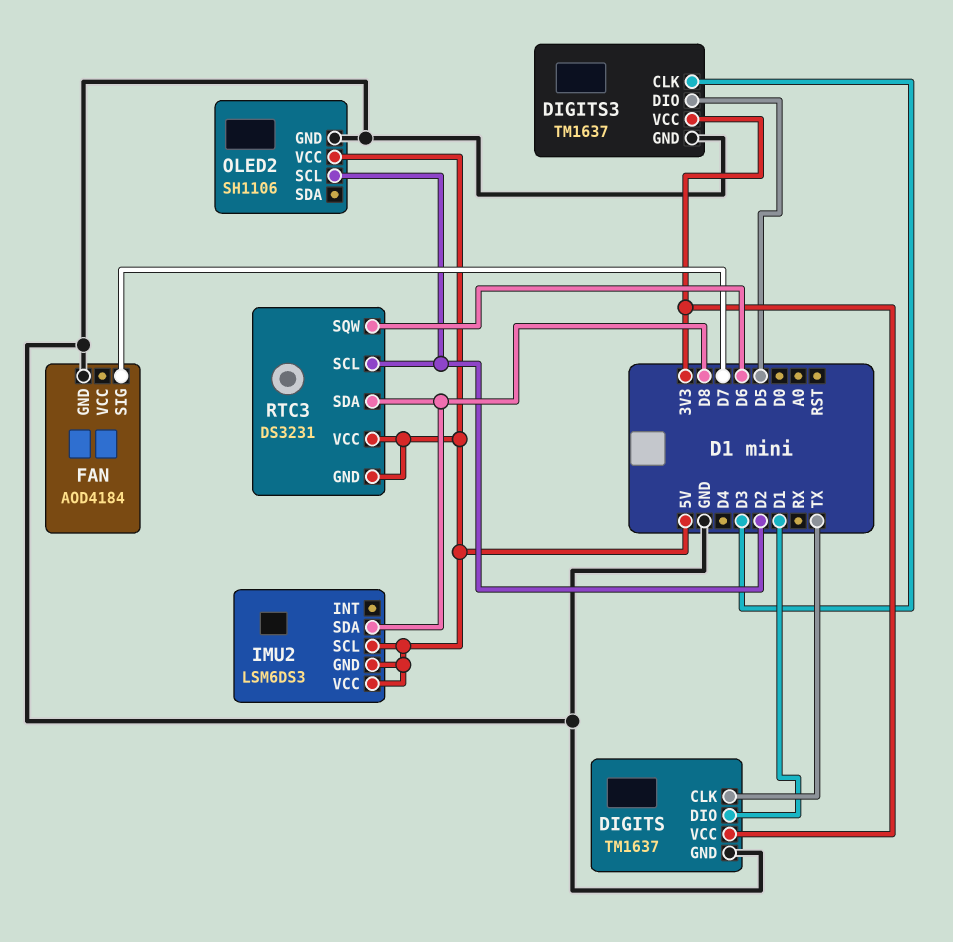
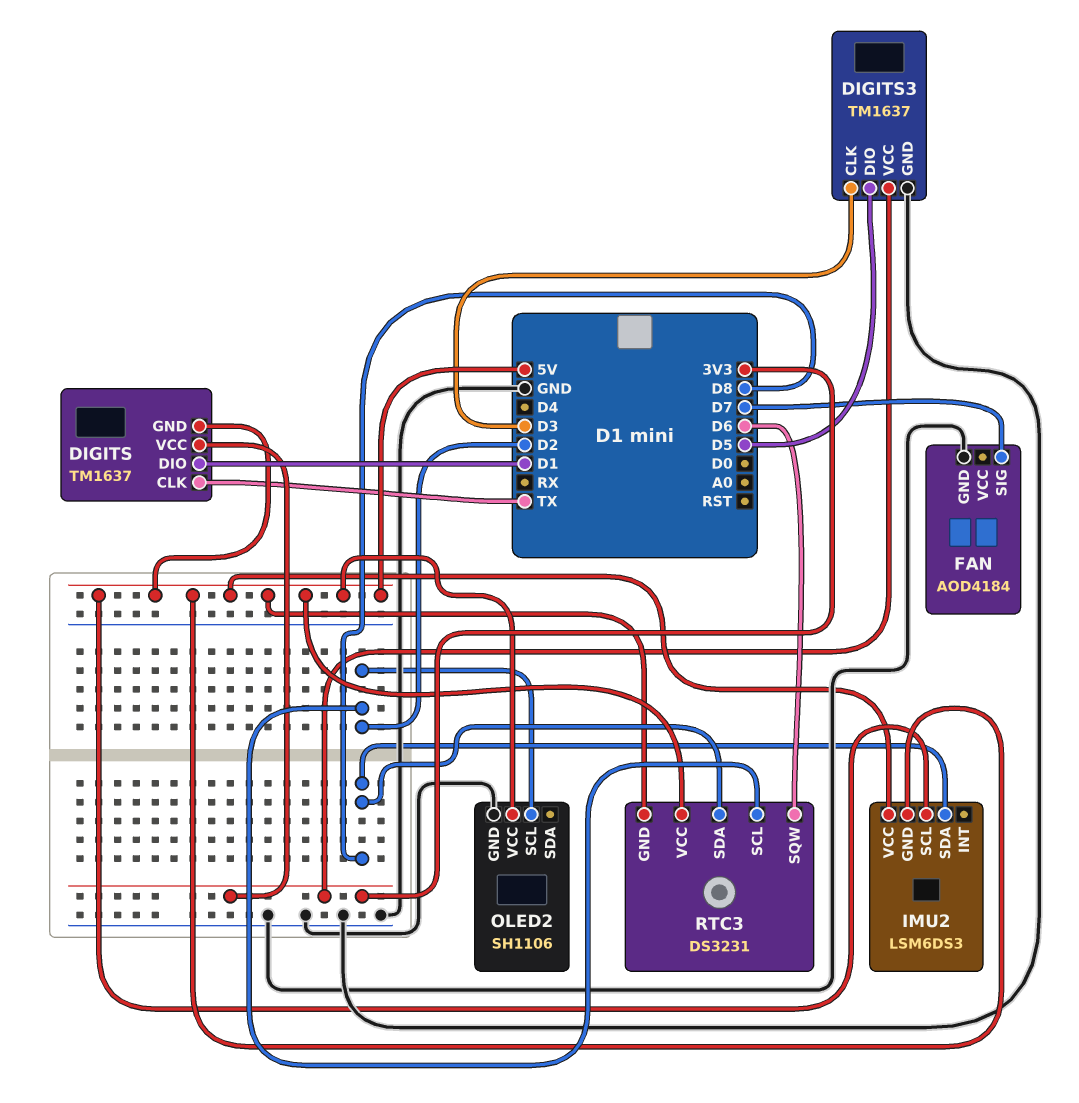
DIGITS pin GND: GND -> 5V

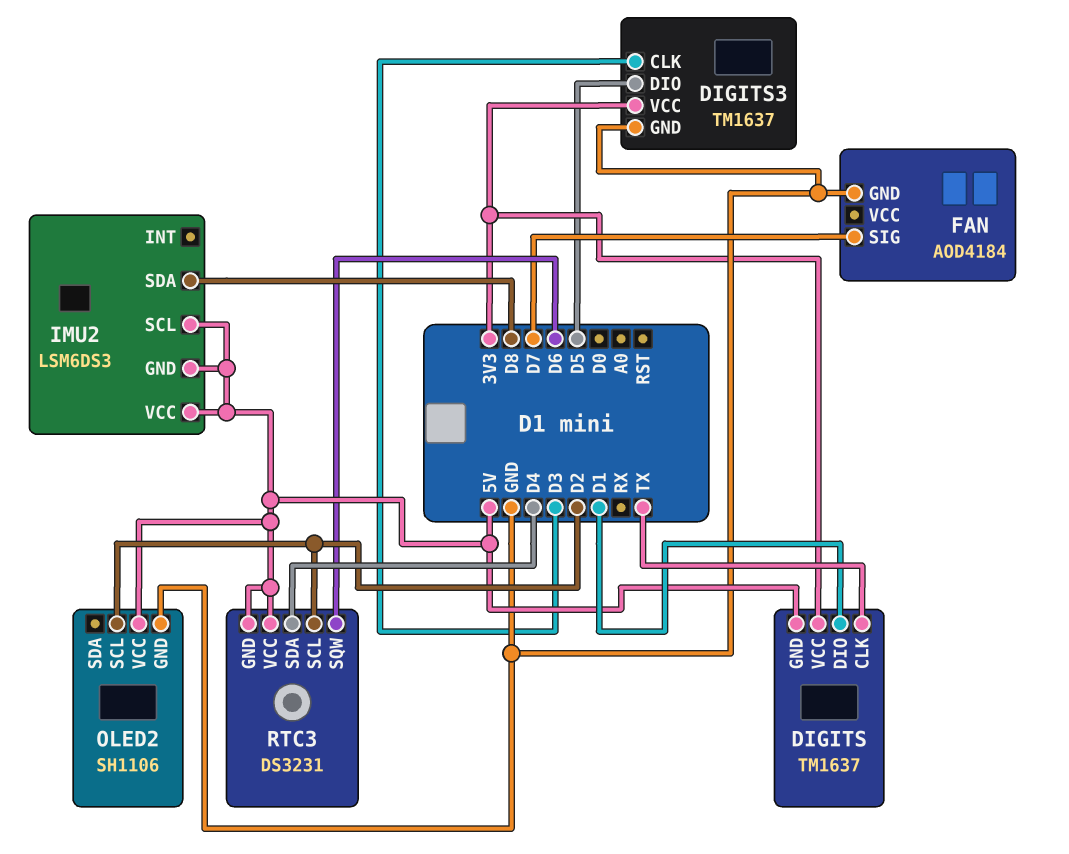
RTC3 pin SDA: D8 -> D4

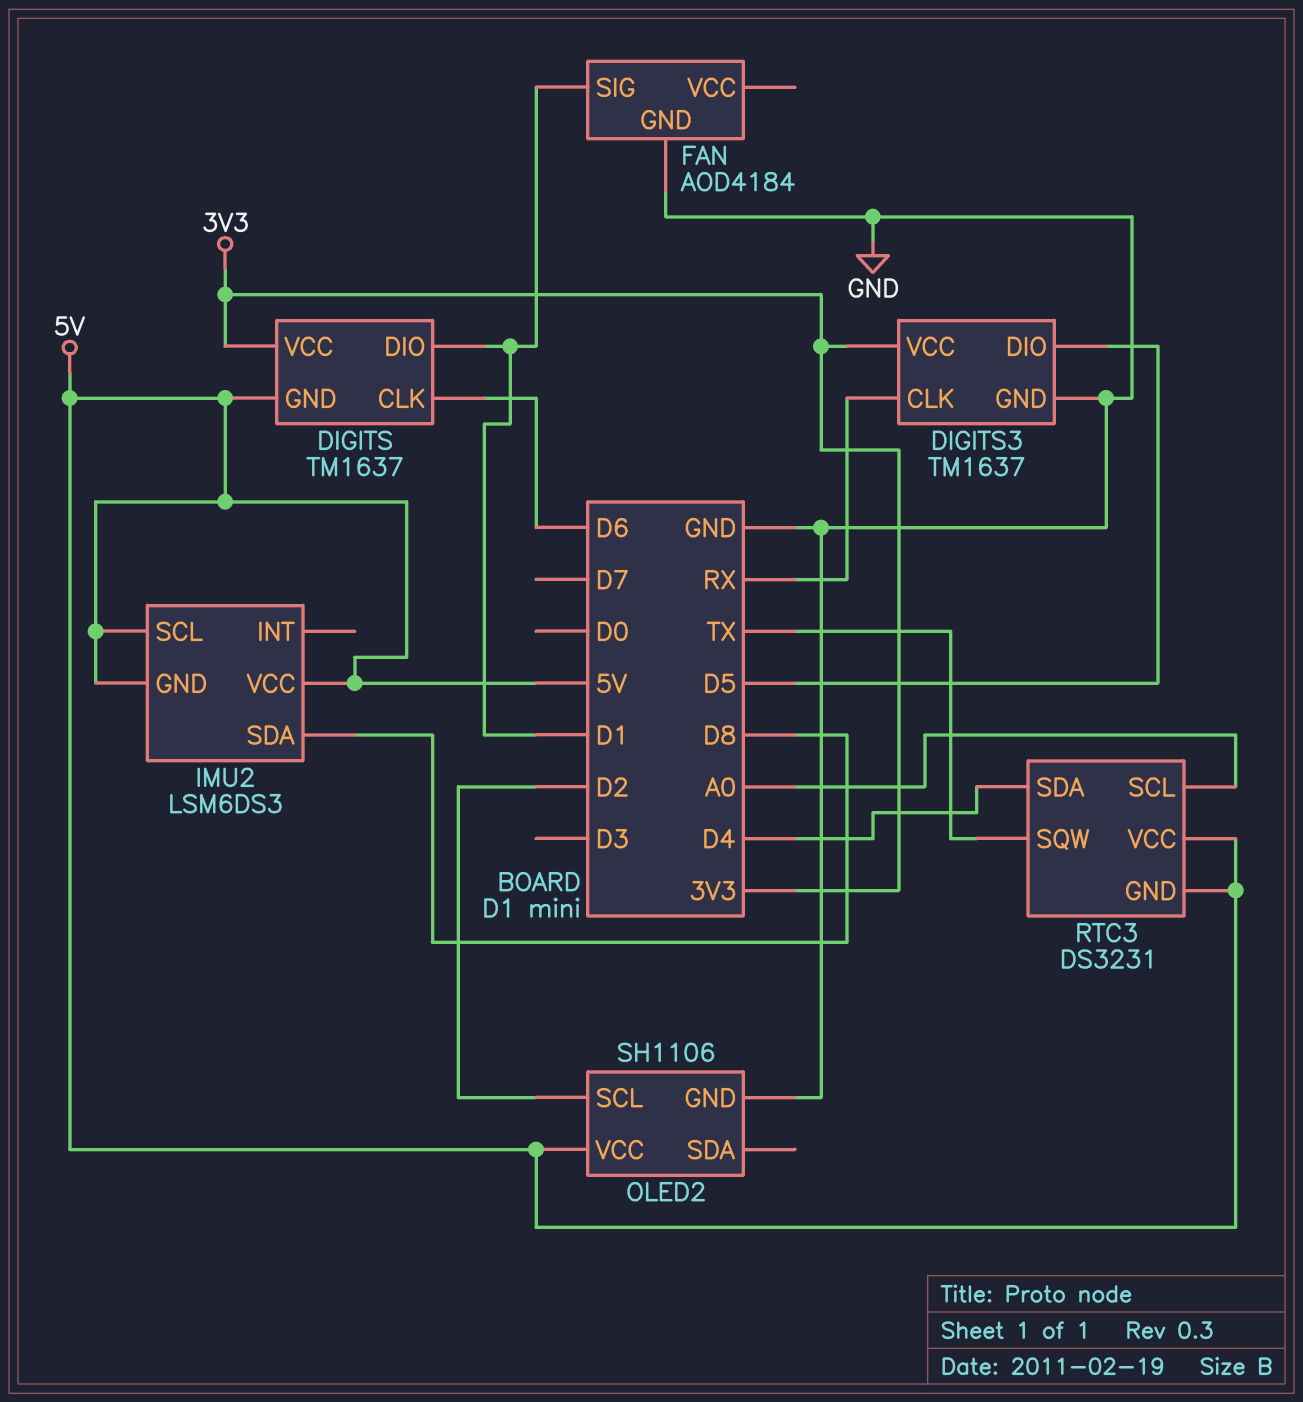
DIGITS pin CLK: TX -> D6
DIGITS3 pin CLK: D3 -> RX
FAN pin SIG: D7 -> D1
RTC3 pin SCL: D2 -> A0
RTC3 pin SQW: D6 -> TX

